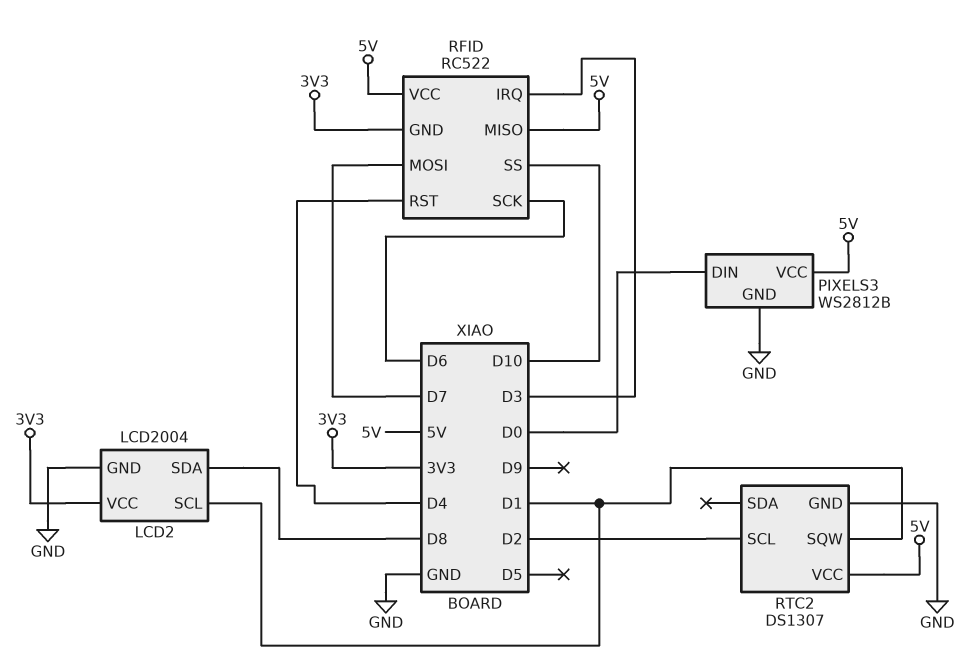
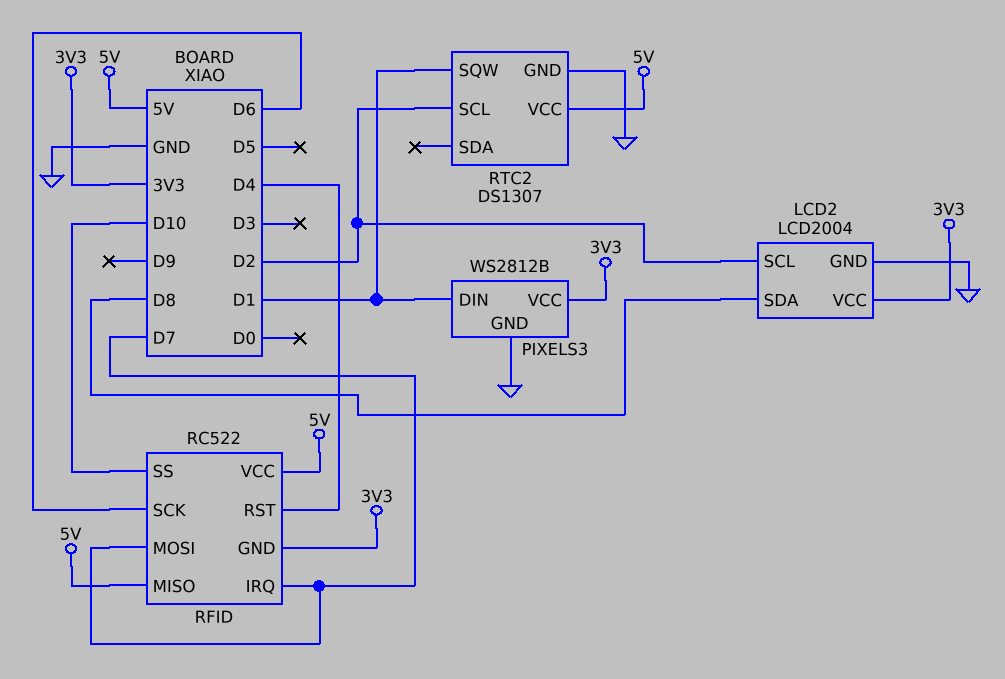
LCD2 pin SCL: D1 -> D2
PIXELS3 pin DIN: D0 -> D1
PIXELS3 pin VCC: 5V -> 3V3
RFID pin IRQ: D3 -> D7

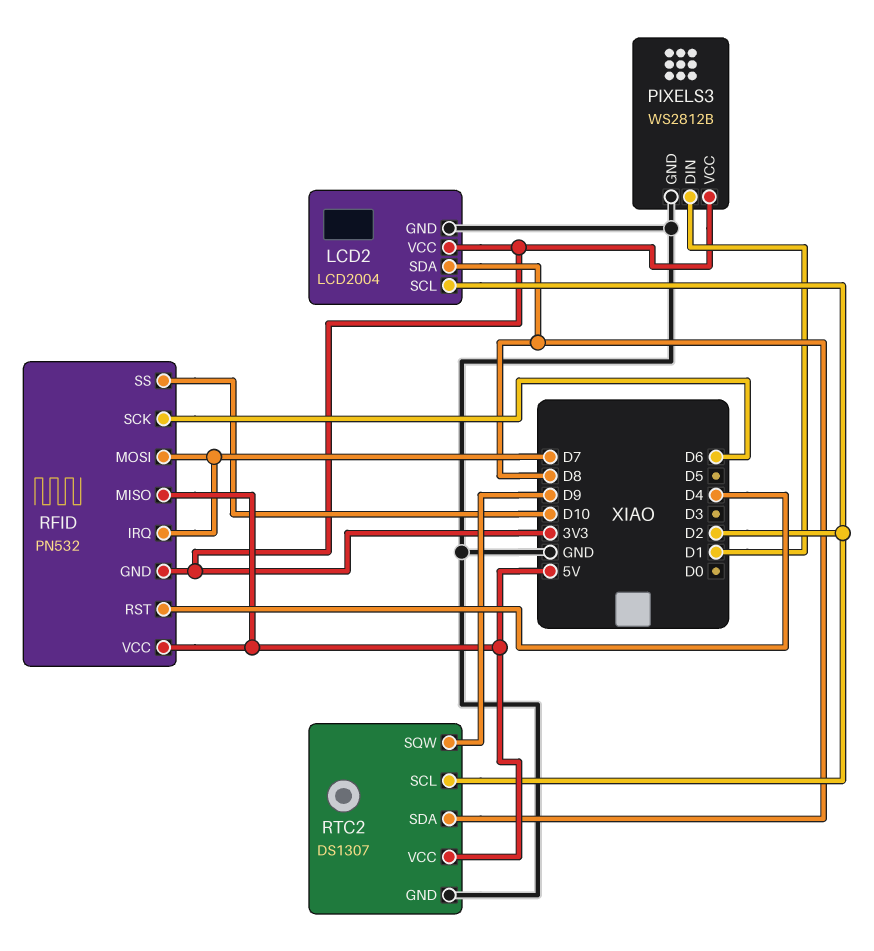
RFID: RC522 -> PN532
RTC2 pin SDA: none -> D8
RTC2 pin SQW: D1 -> D9

